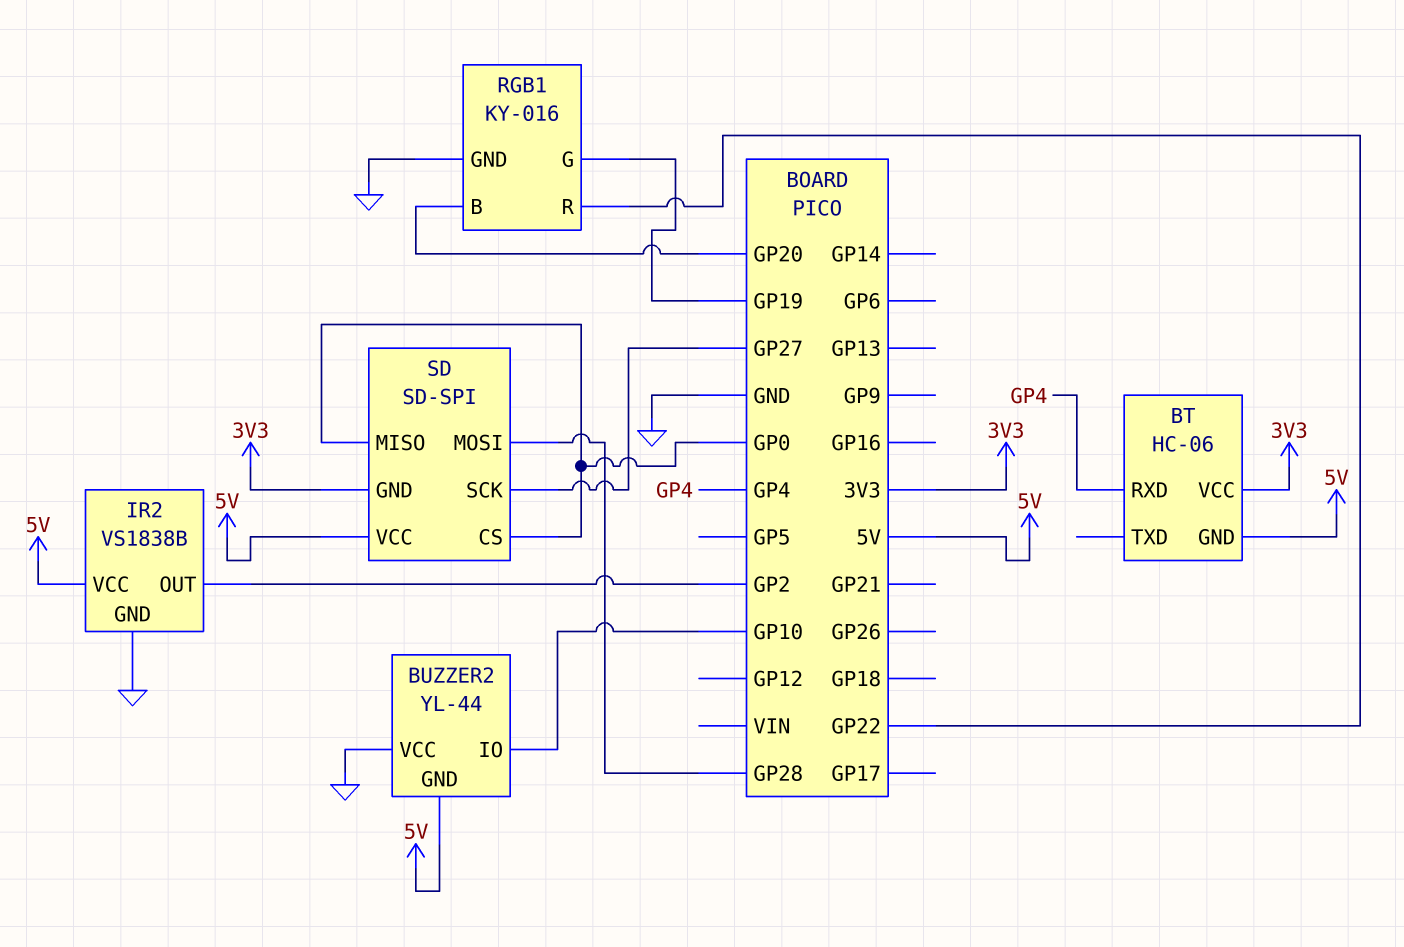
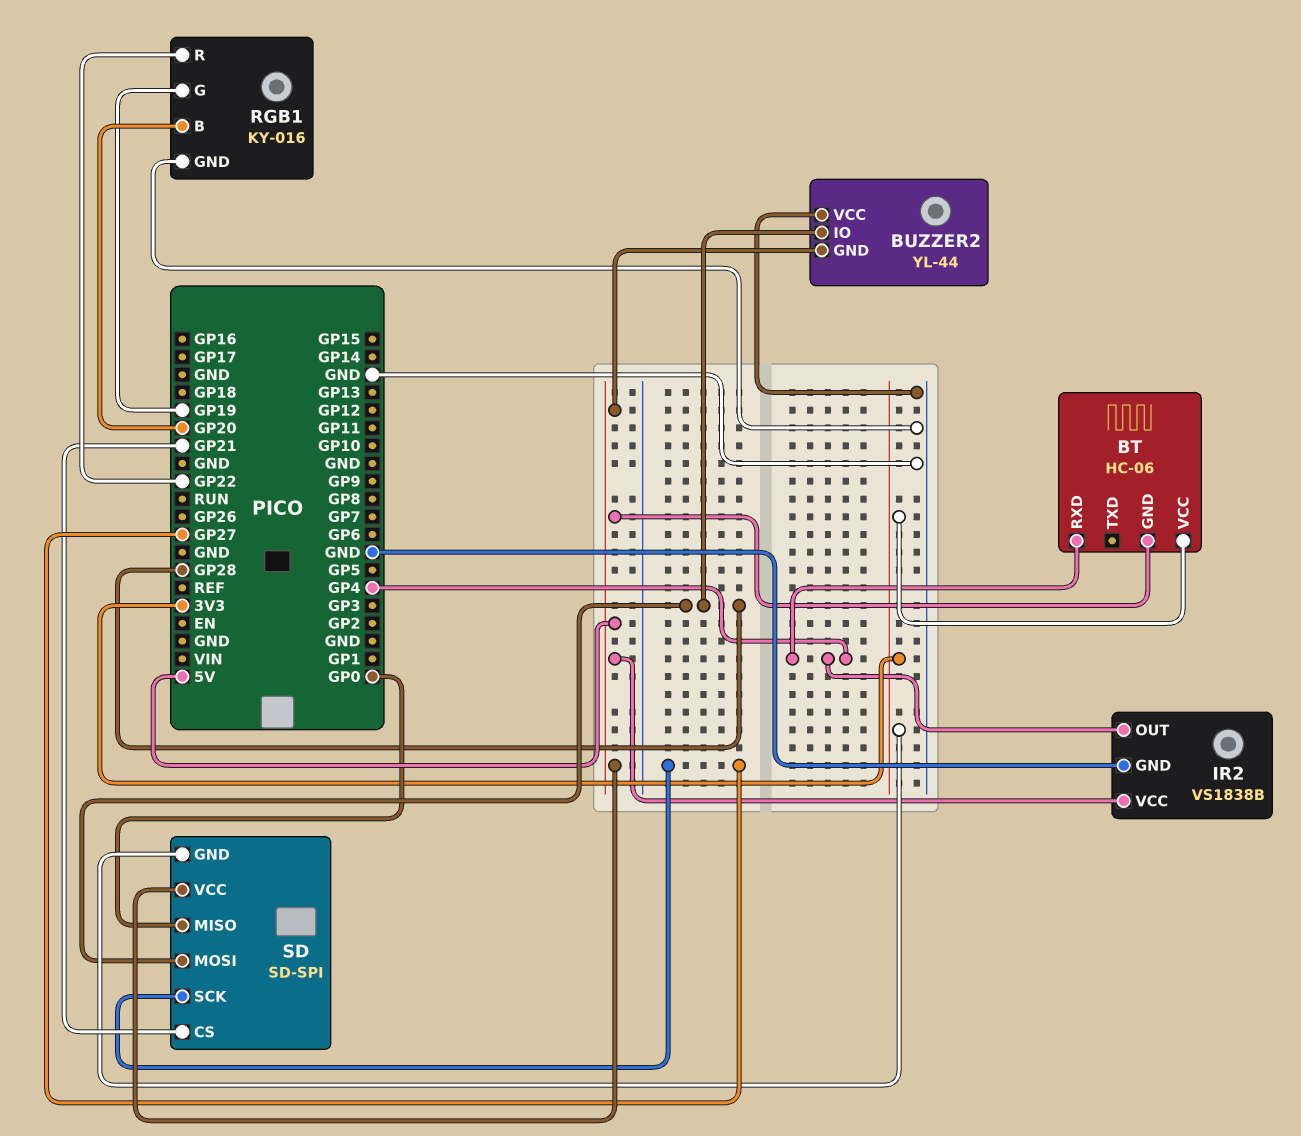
BUZZER2 pin IO: GP10 -> GP28
IR2 pin OUT: GP2 -> GP4
SD pin CS: GP0 -> GP21

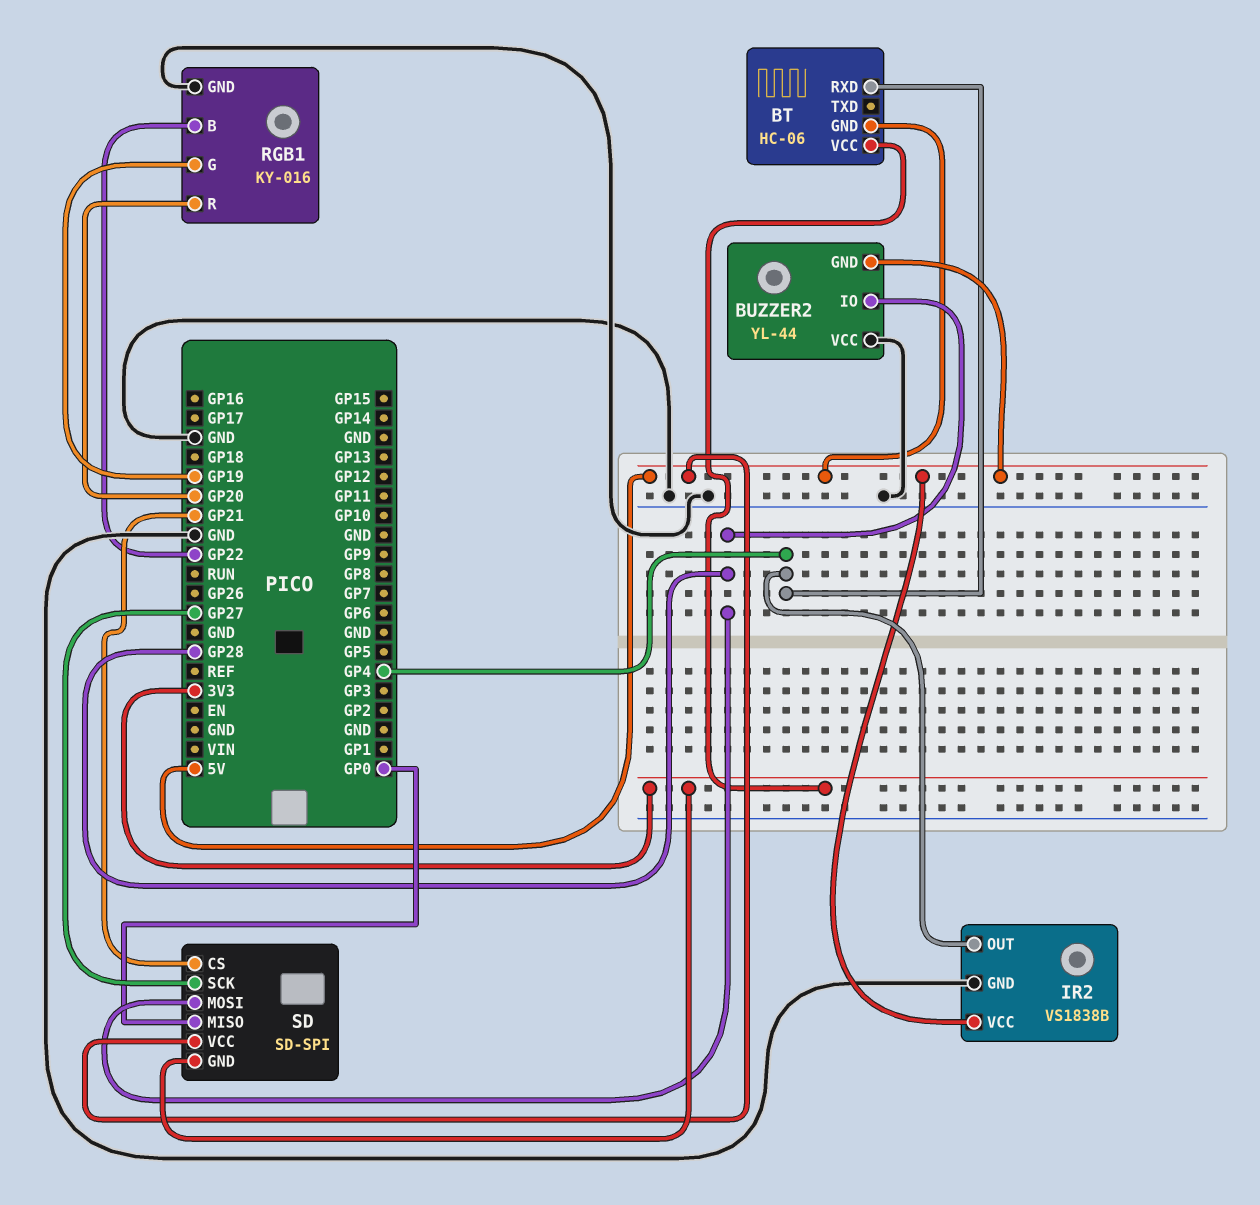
RGB1 pin B: GP20 -> GP22
RGB1 pin R: GP22 -> GP20

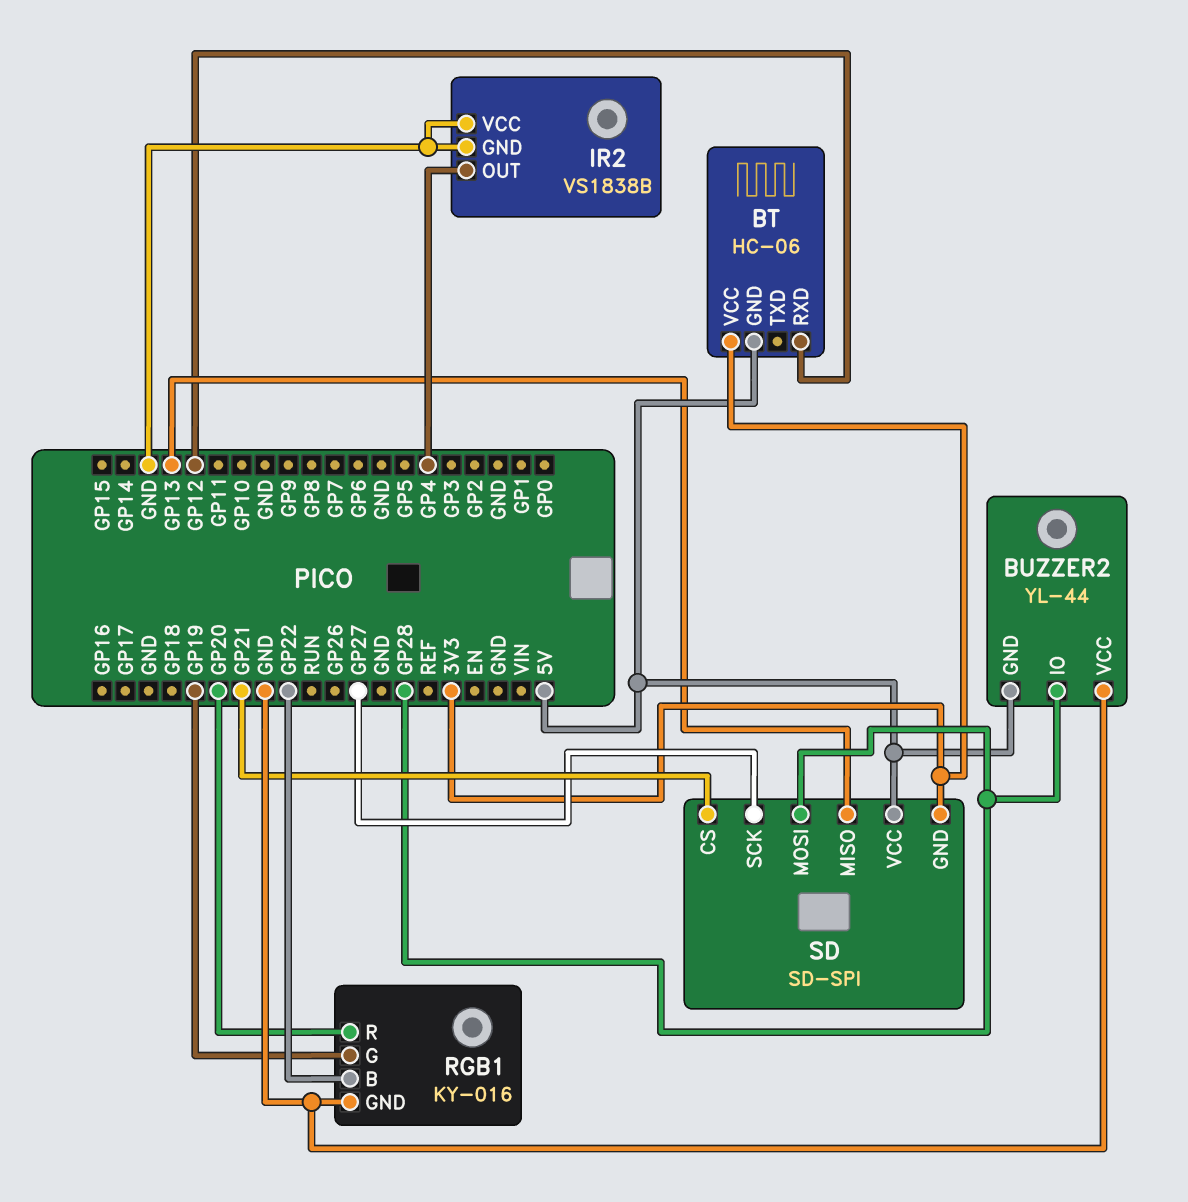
BT pin RXD: GP4 -> GP12
IR2 pin VCC: 5V -> GND
SD pin MISO: GP0 -> GP13

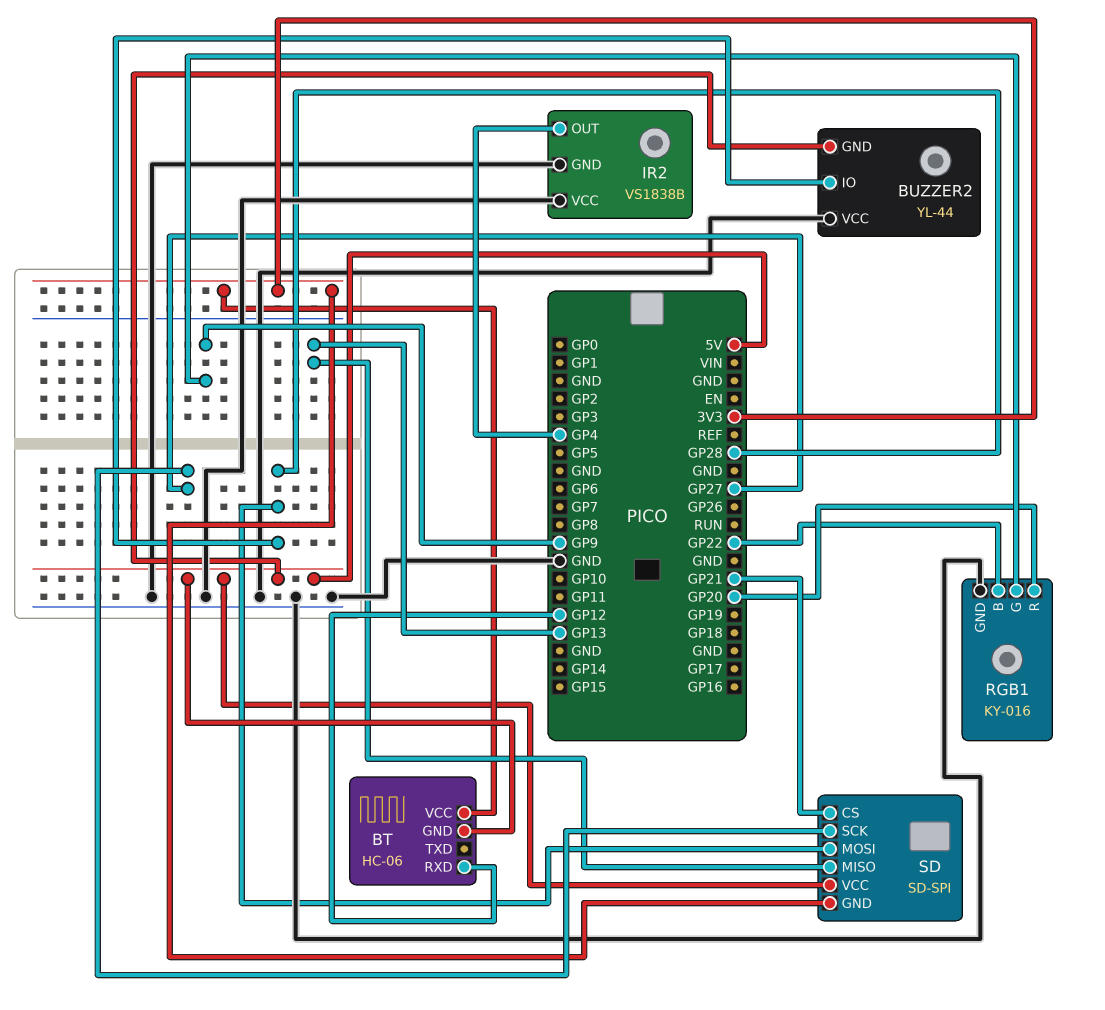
RGB1 pin G: GP19 -> GP9

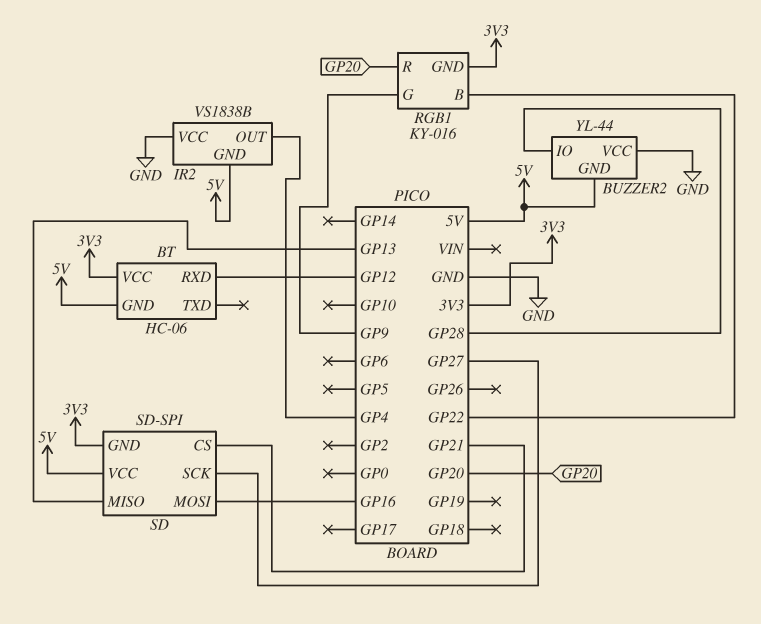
IR2 pin GND: GND -> 5V
RGB1 pin GND: GND -> 3V3
SD pin MOSI: GP28 -> GP16

